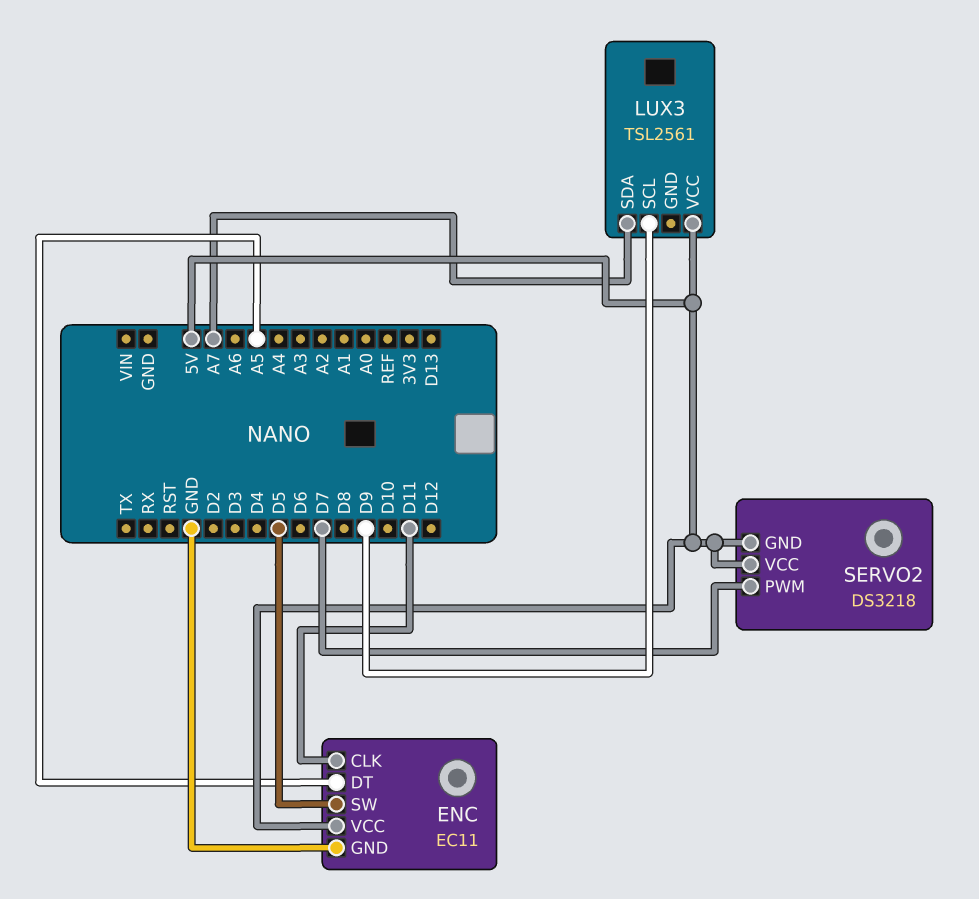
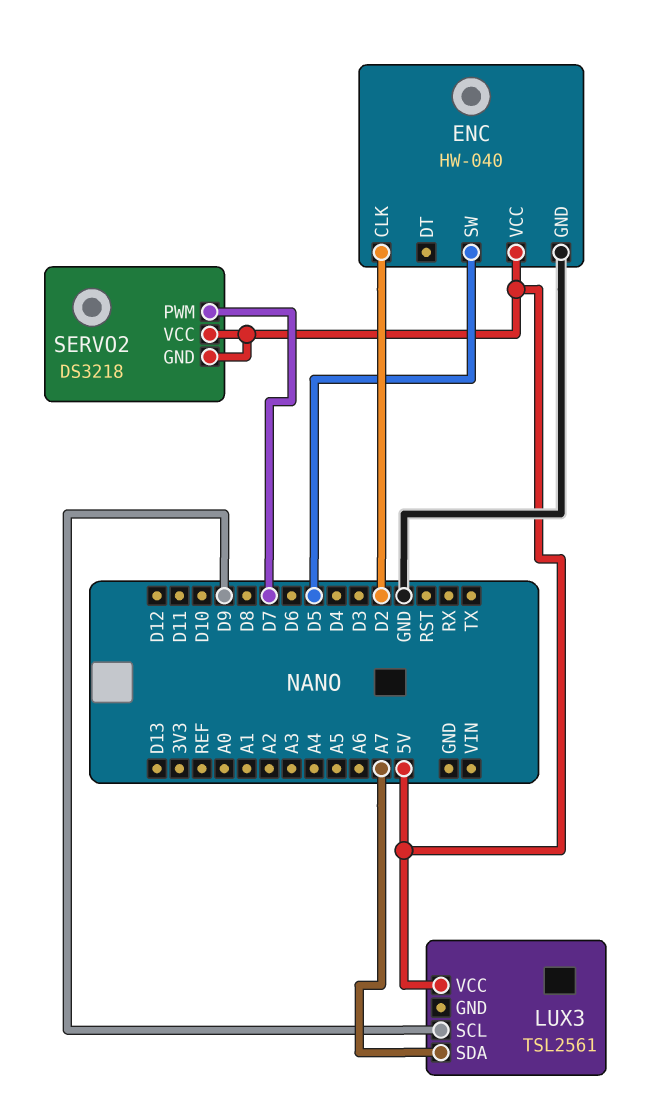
ENC: EC11 -> HW-040
ENC pin CLK: D11 -> D2
ENC pin DT: A5 -> none

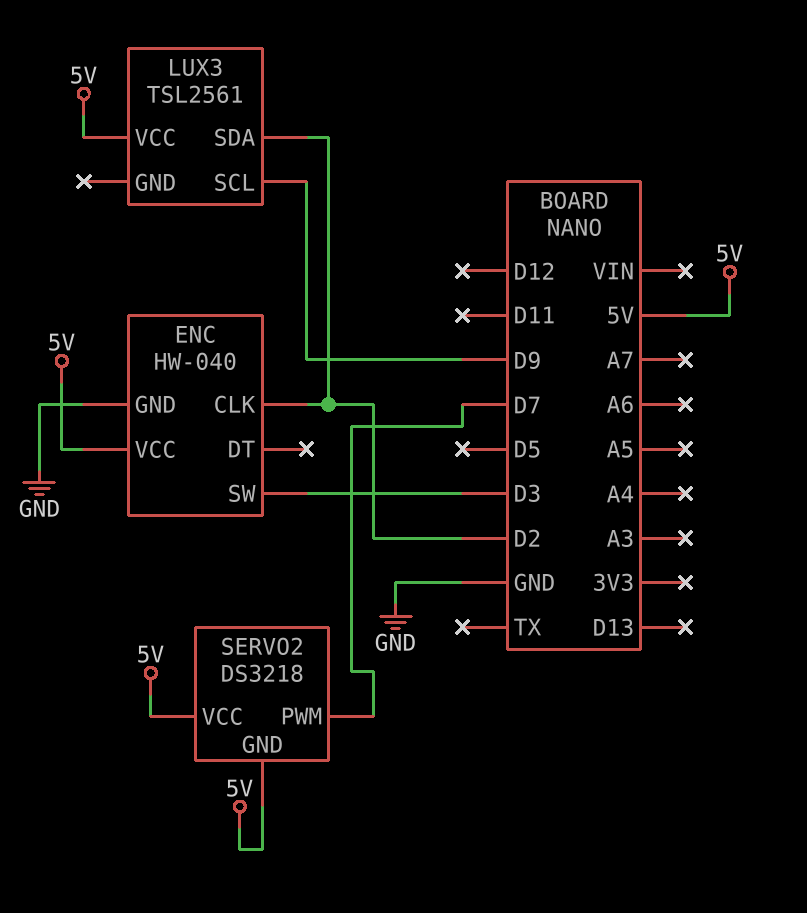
ENC pin SW: D5 -> D3
LUX3 pin SDA: A7 -> D2

